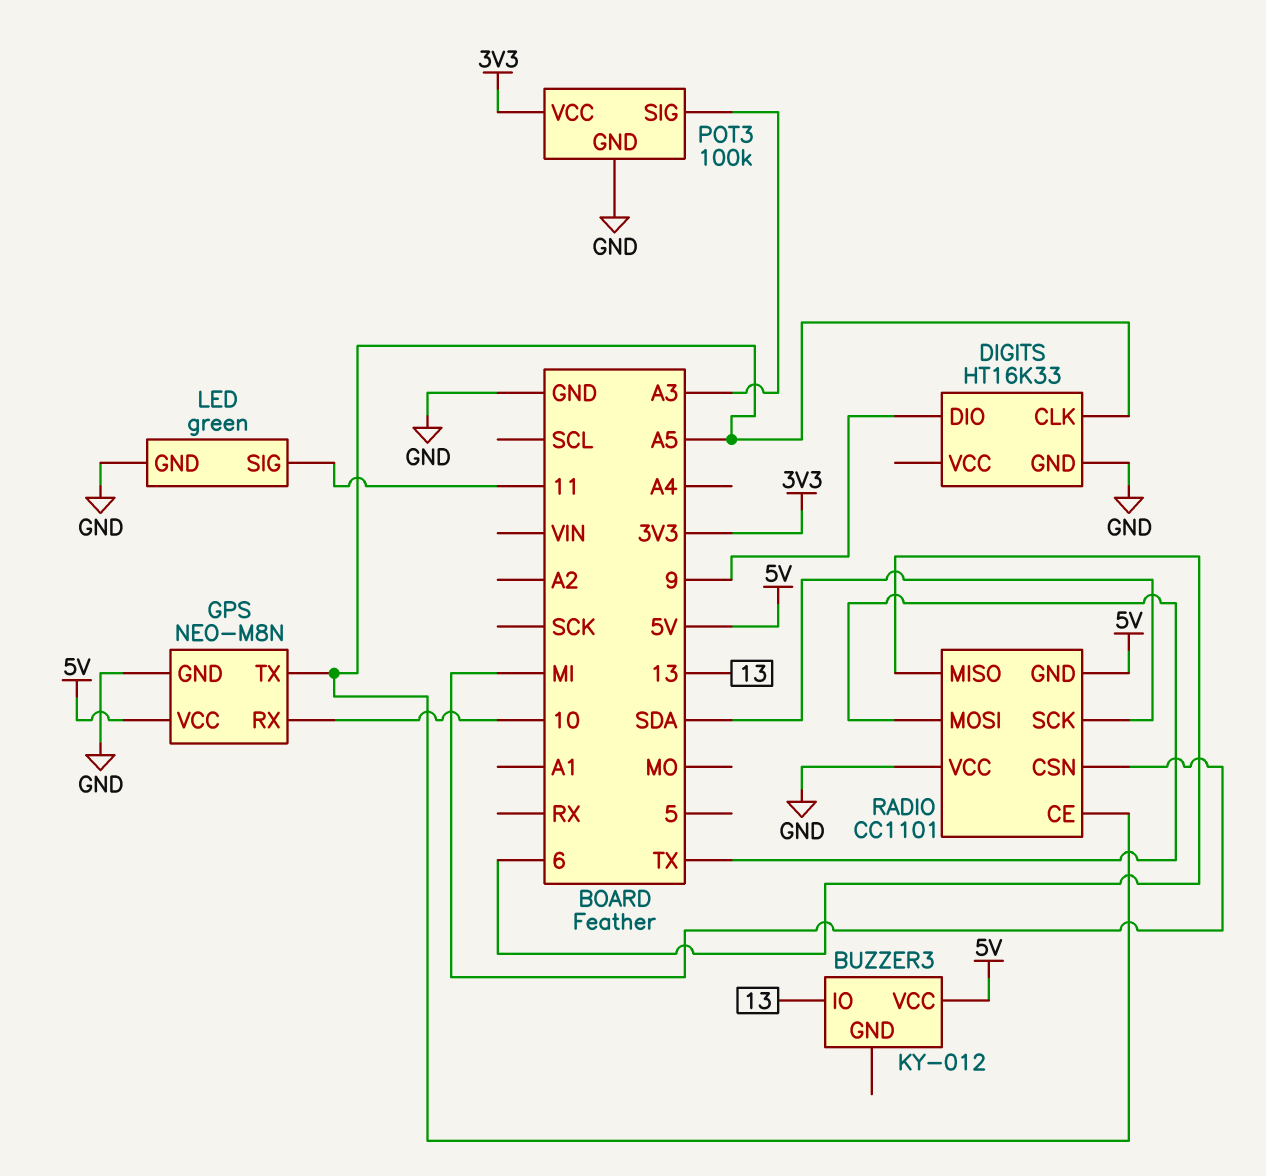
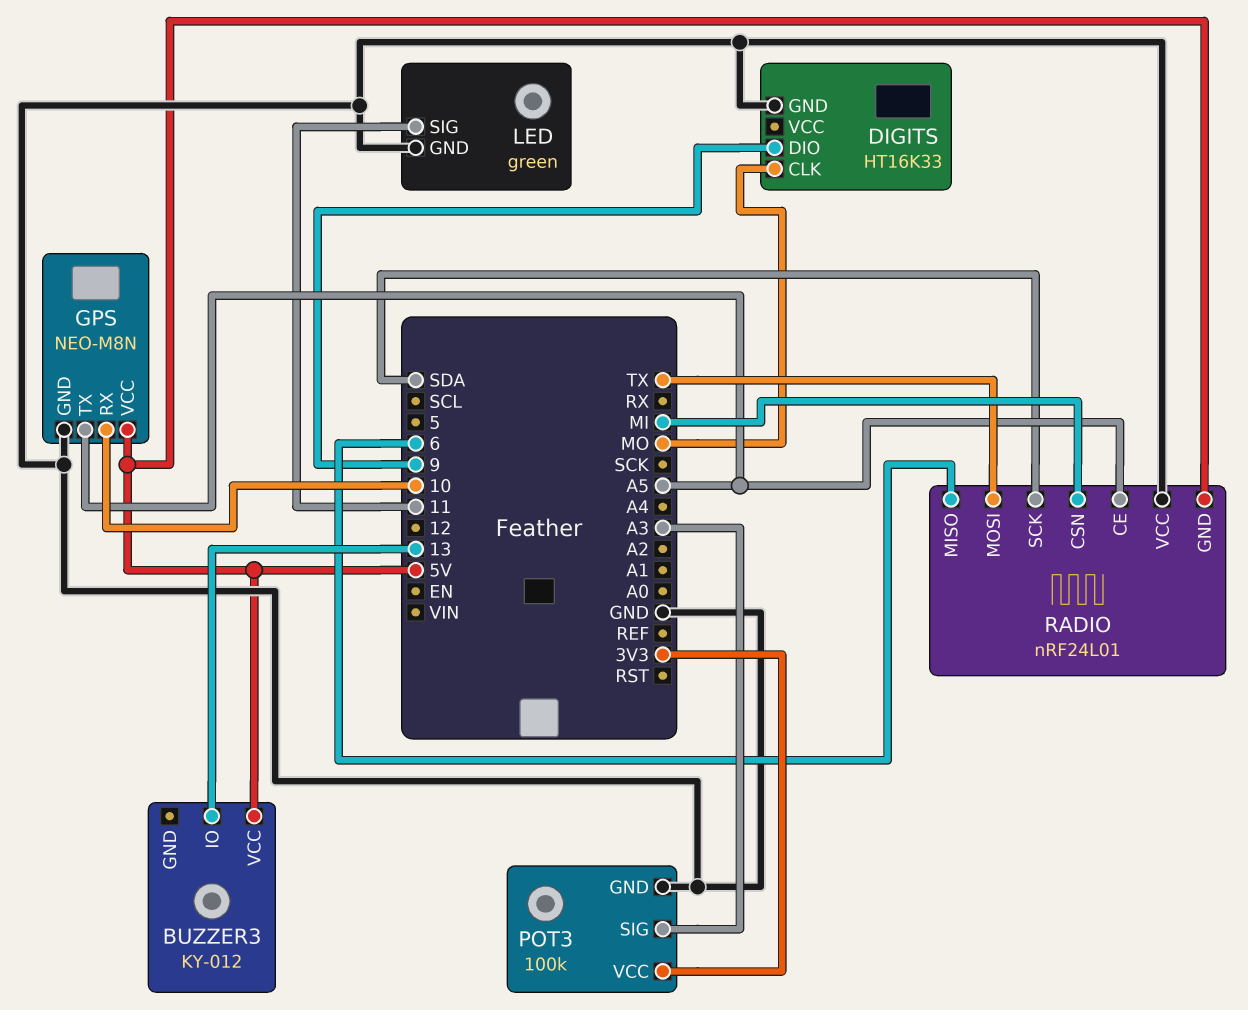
DIGITS pin CLK: A5 -> MO
RADIO: CC1101 -> nRF24L01

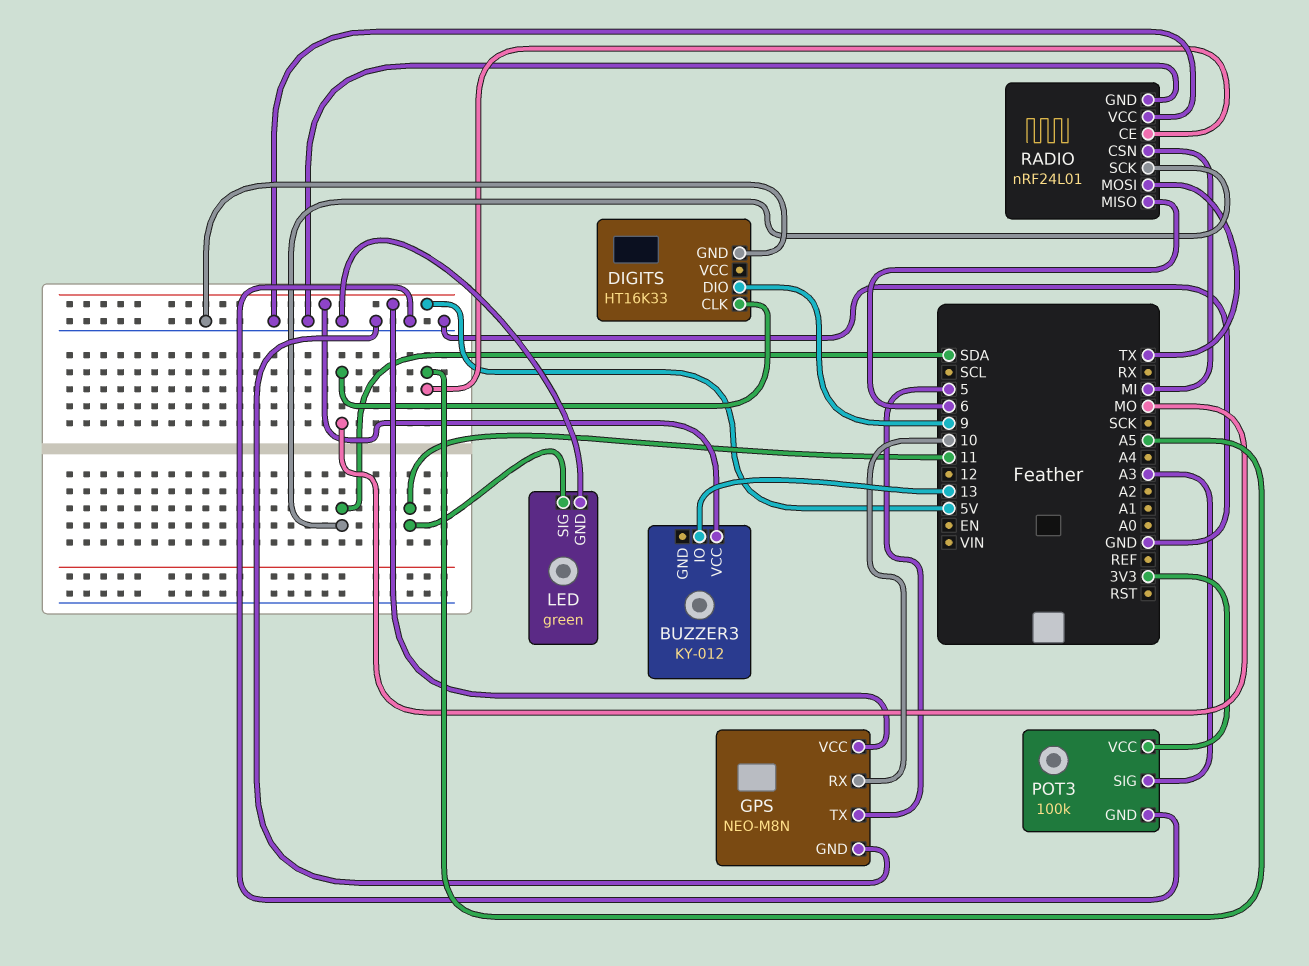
GPS pin TX: A5 -> 5
RADIO pin GND: 5V -> GND

